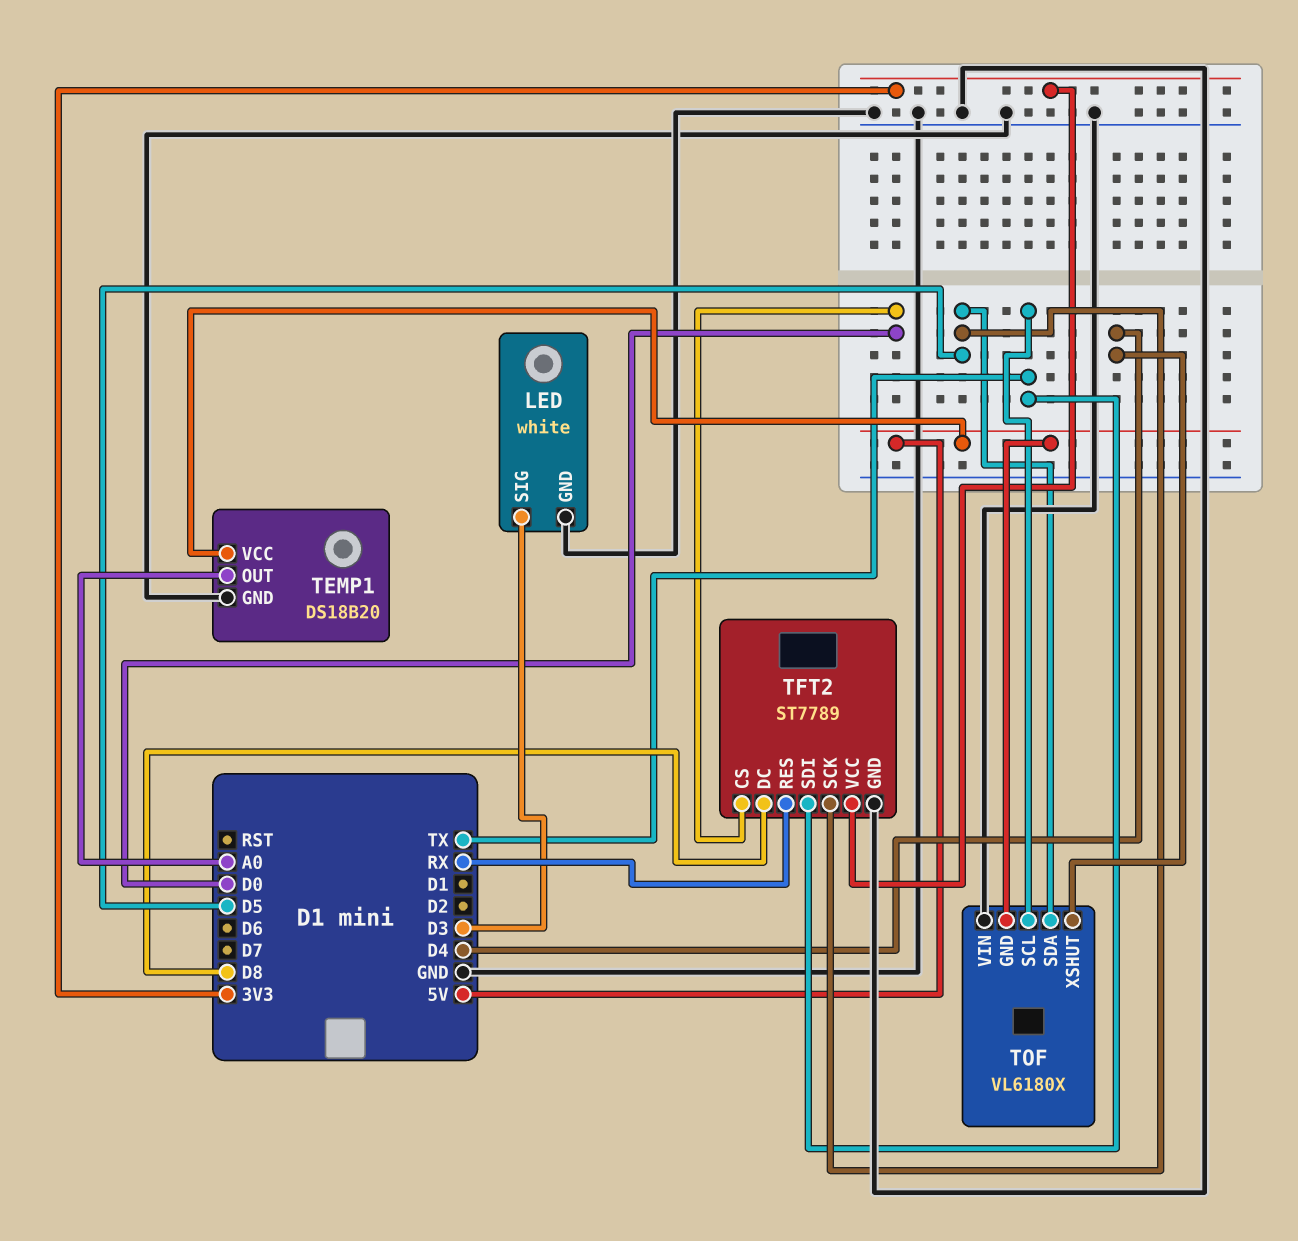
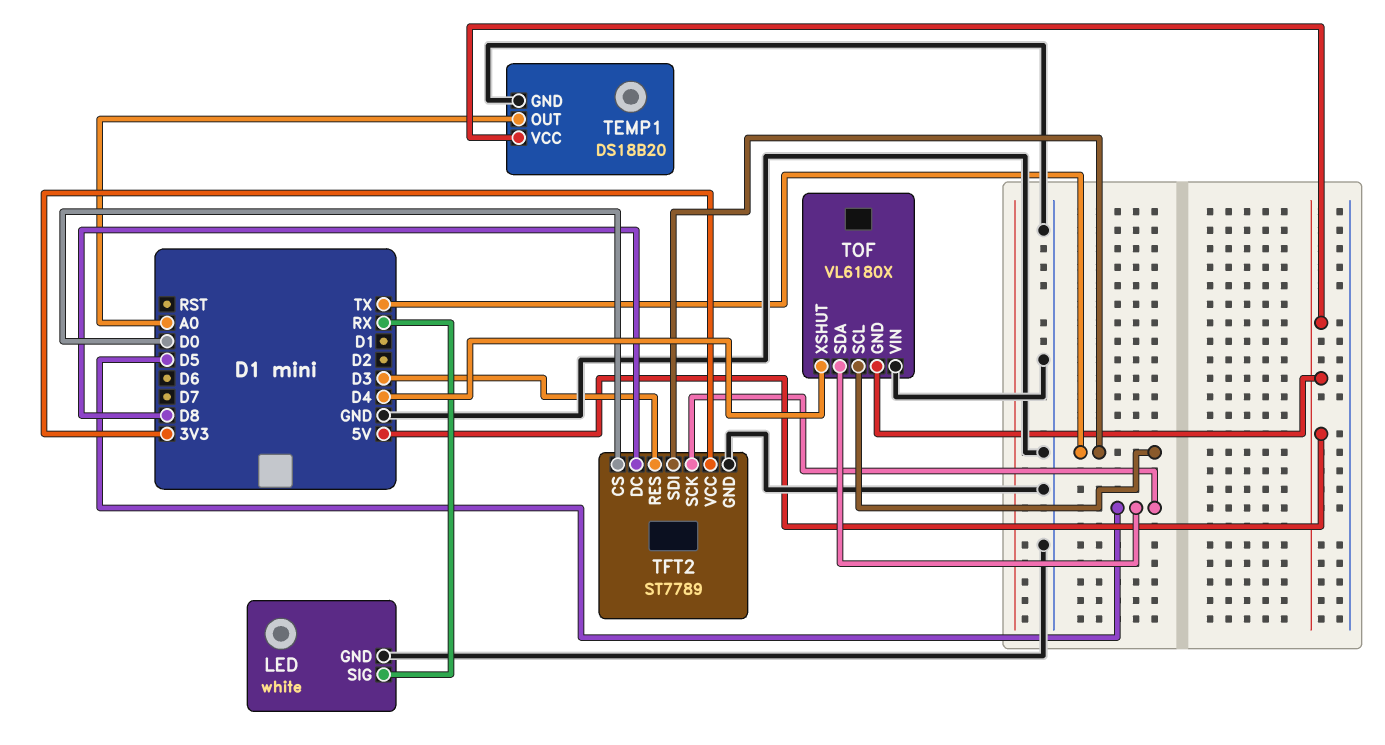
LED pin SIG: D3 -> RX
TFT2 pin RES: RX -> D3

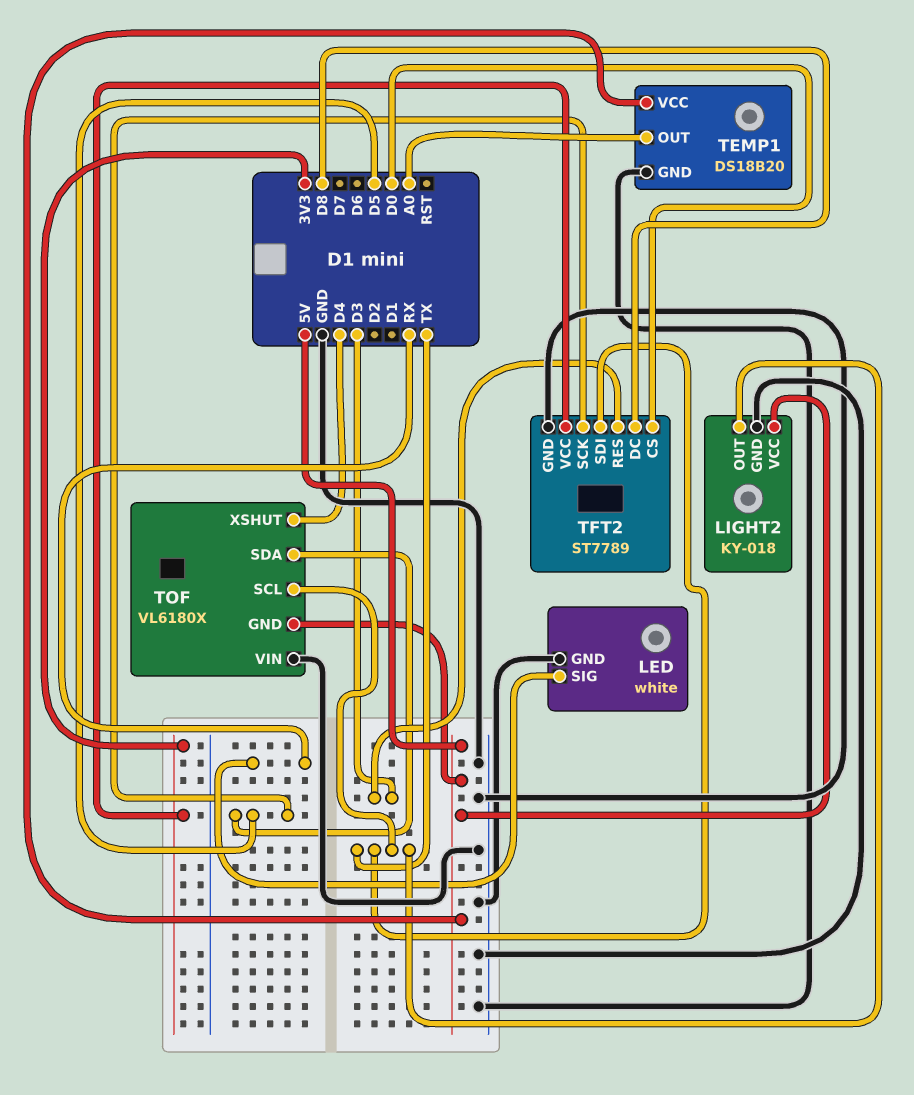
LIGHT2: none -> KY-018
LIGHT2 pin GND: none -> GND
LIGHT2 pin OUT: none -> TX
LIGHT2 pin VCC: none -> 5V

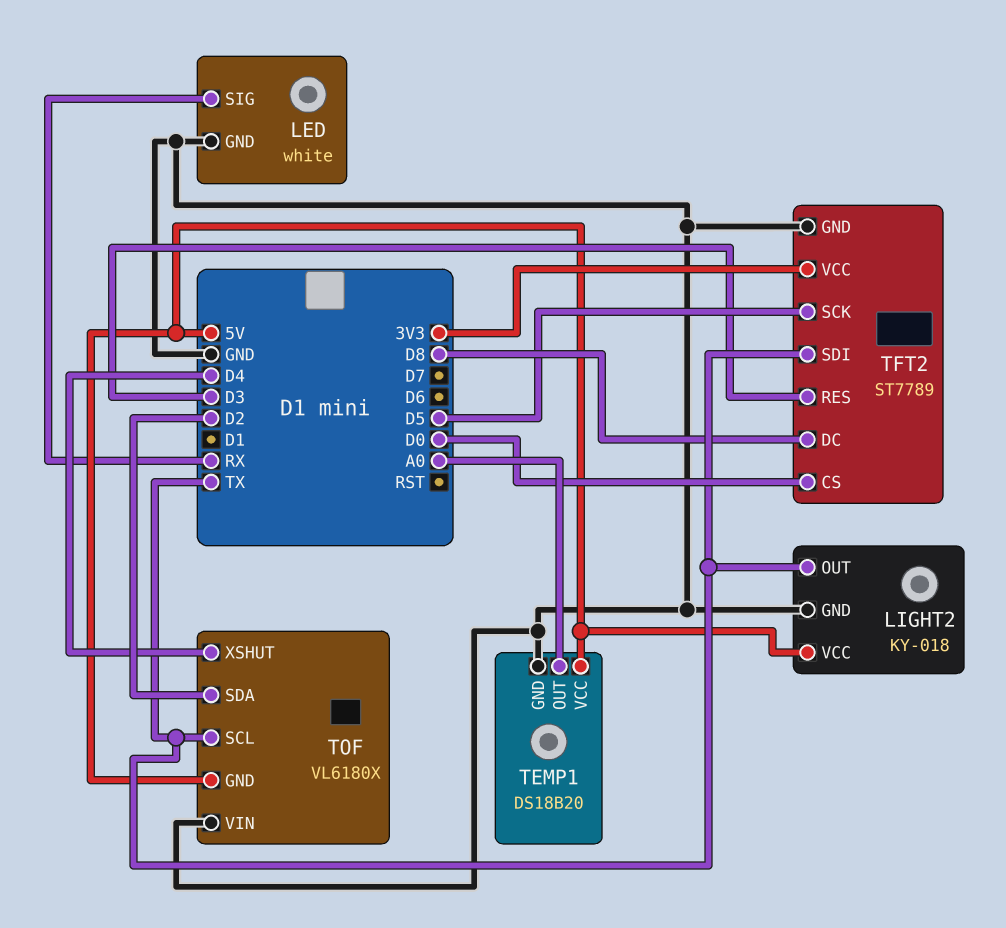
TOF pin SDA: D5 -> D2

